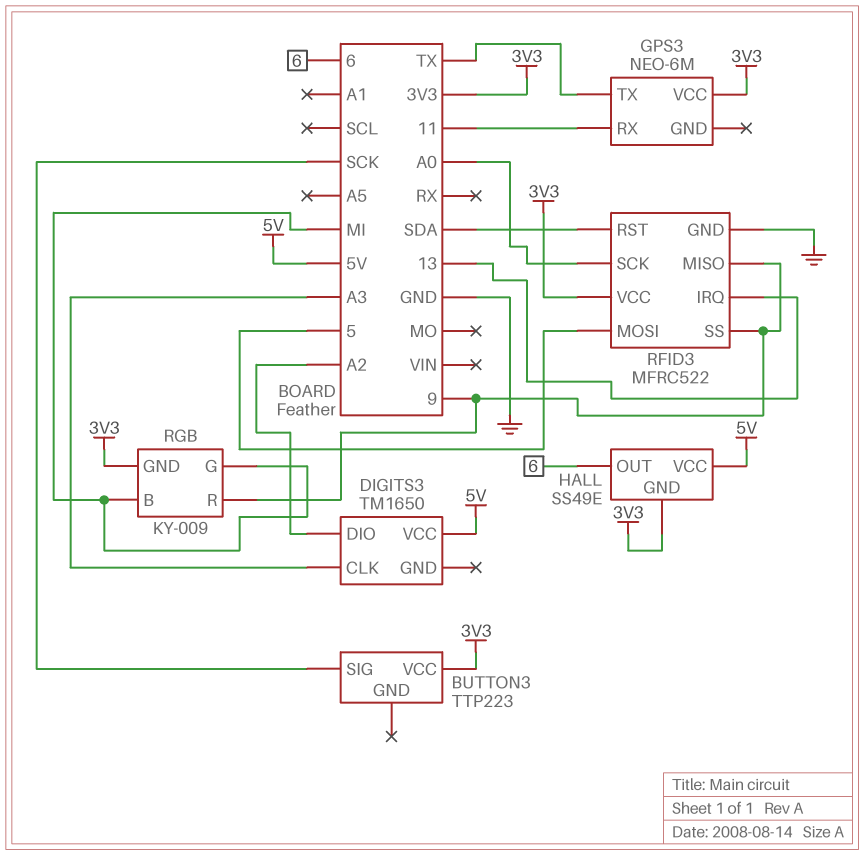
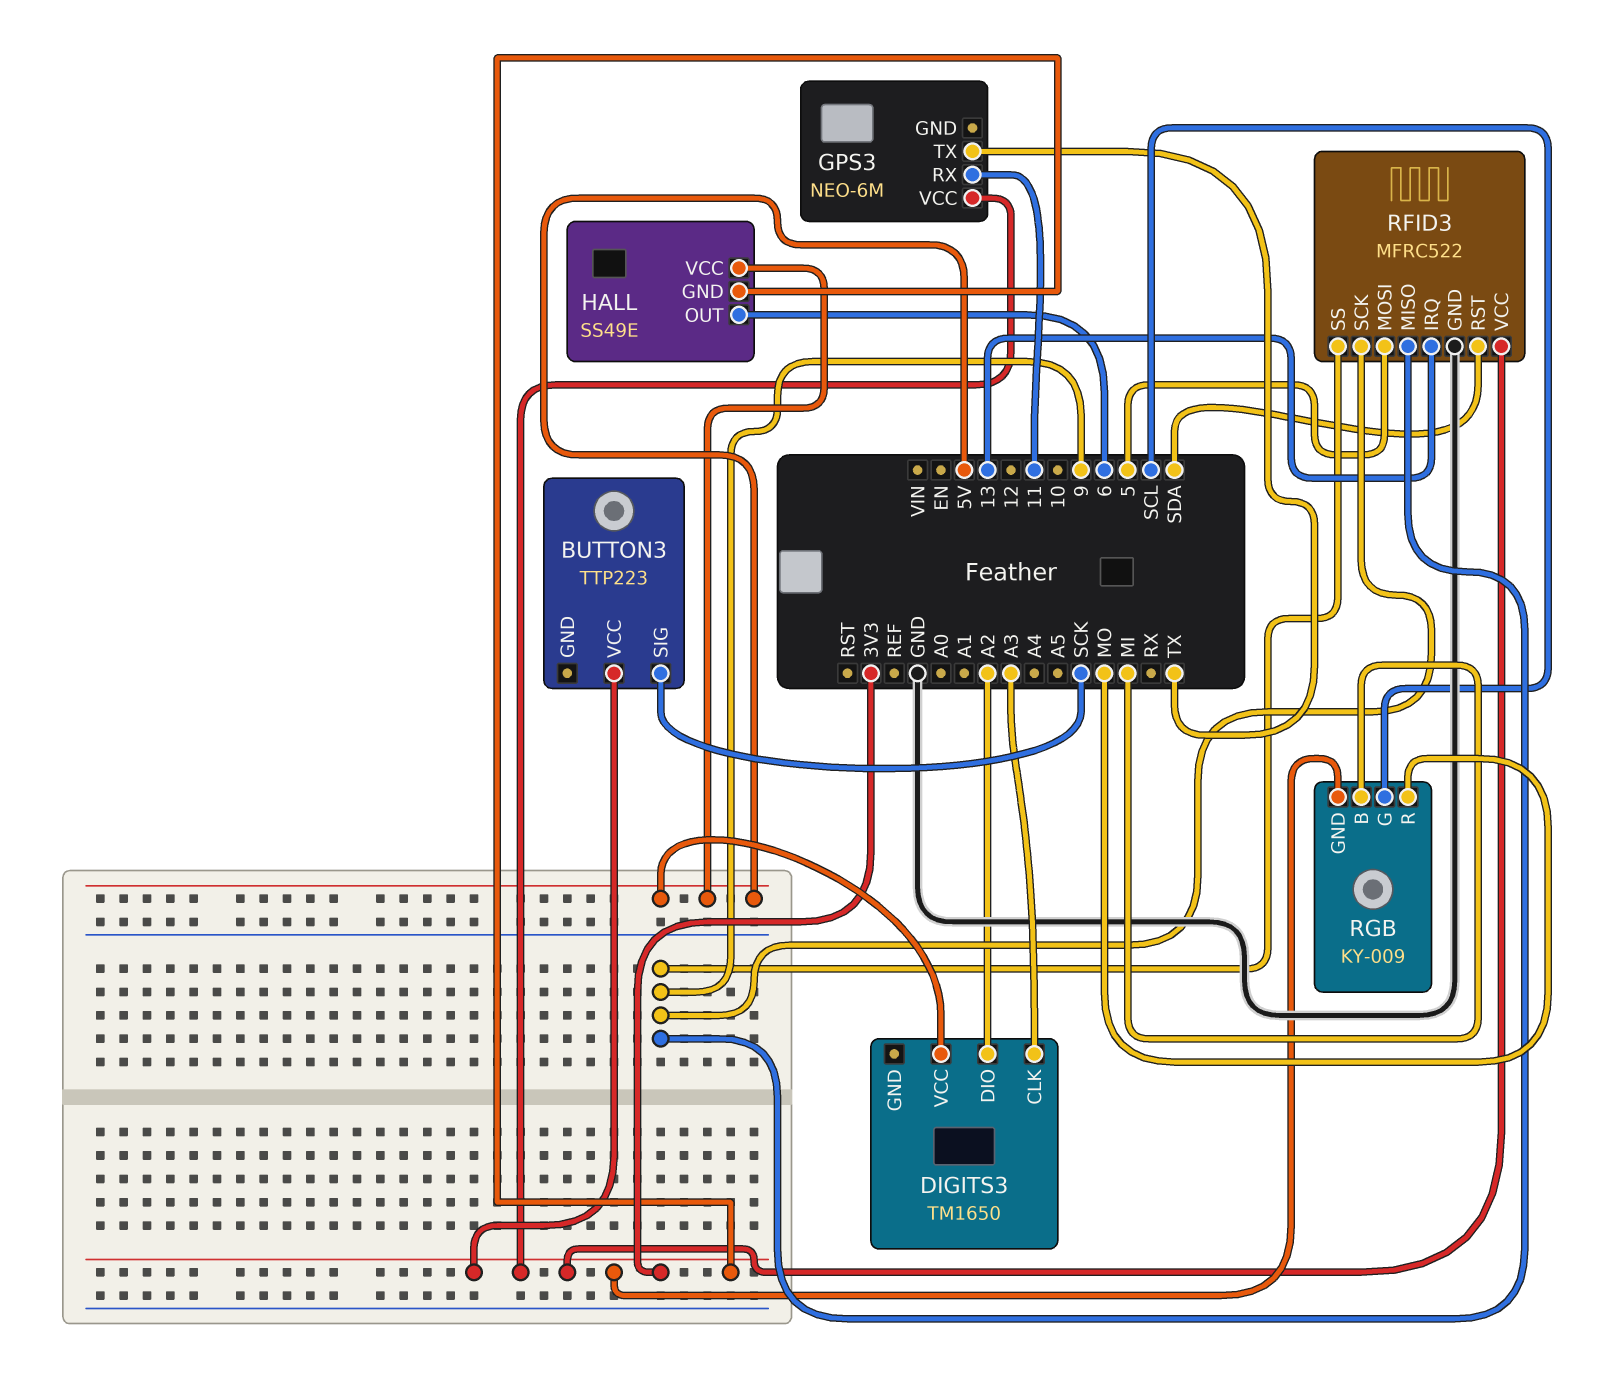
RFID3 pin SCK: A0 -> 9
RGB pin G: MI -> SCL
RGB pin R: 9 -> MO

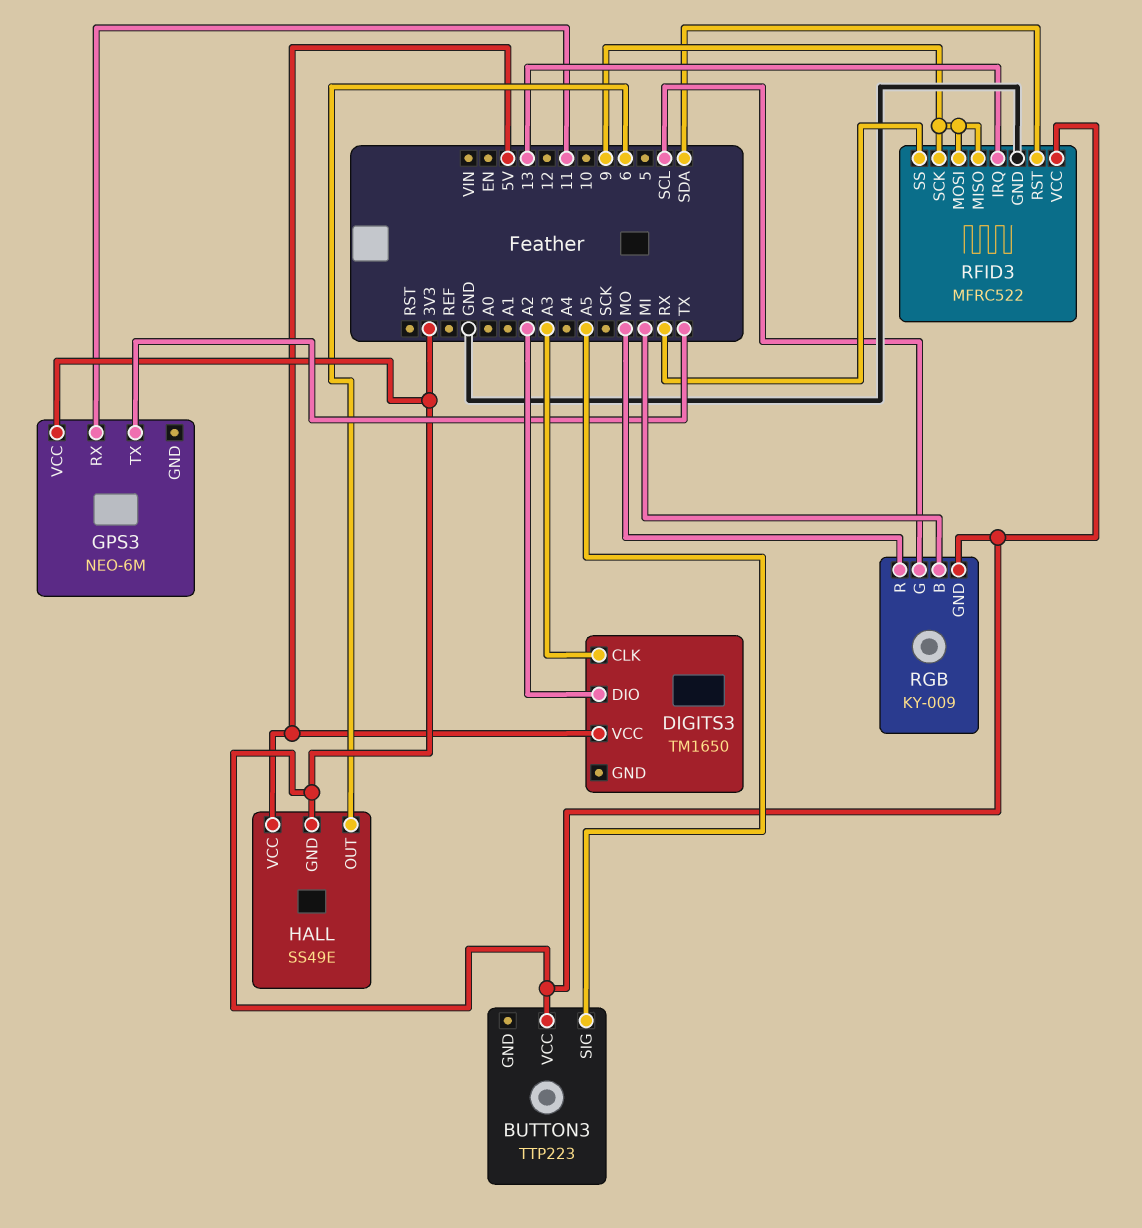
BUTTON3 pin SIG: SCK -> A5
RFID3 pin MOSI: 5 -> 9
RFID3 pin SS: 9 -> RX

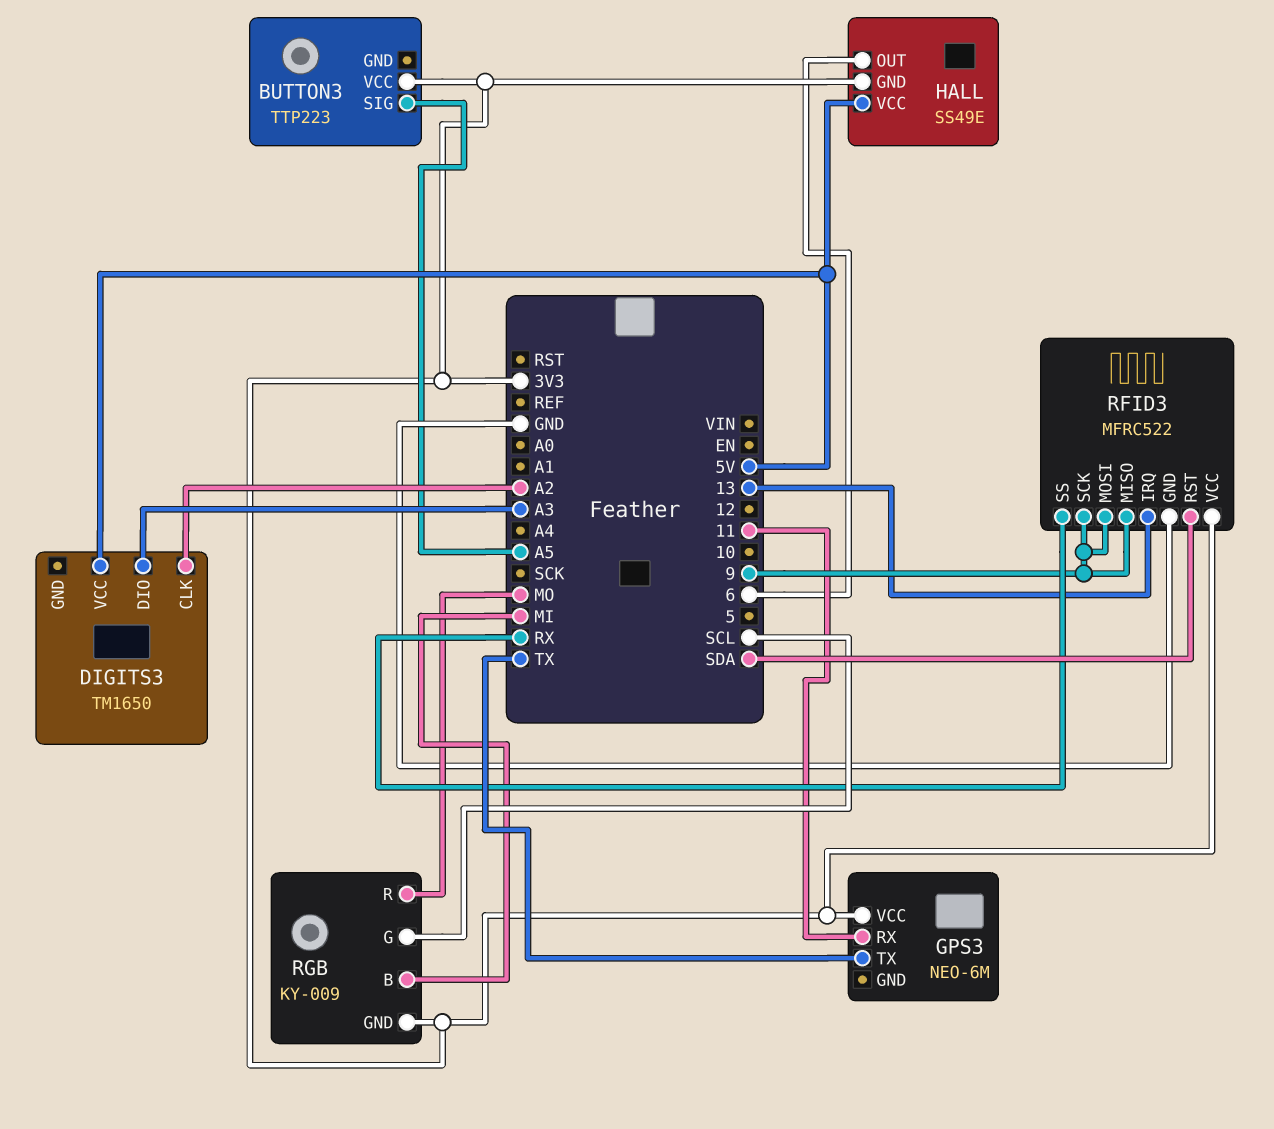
DIGITS3 pin CLK: A3 -> A2
DIGITS3 pin DIO: A2 -> A3

